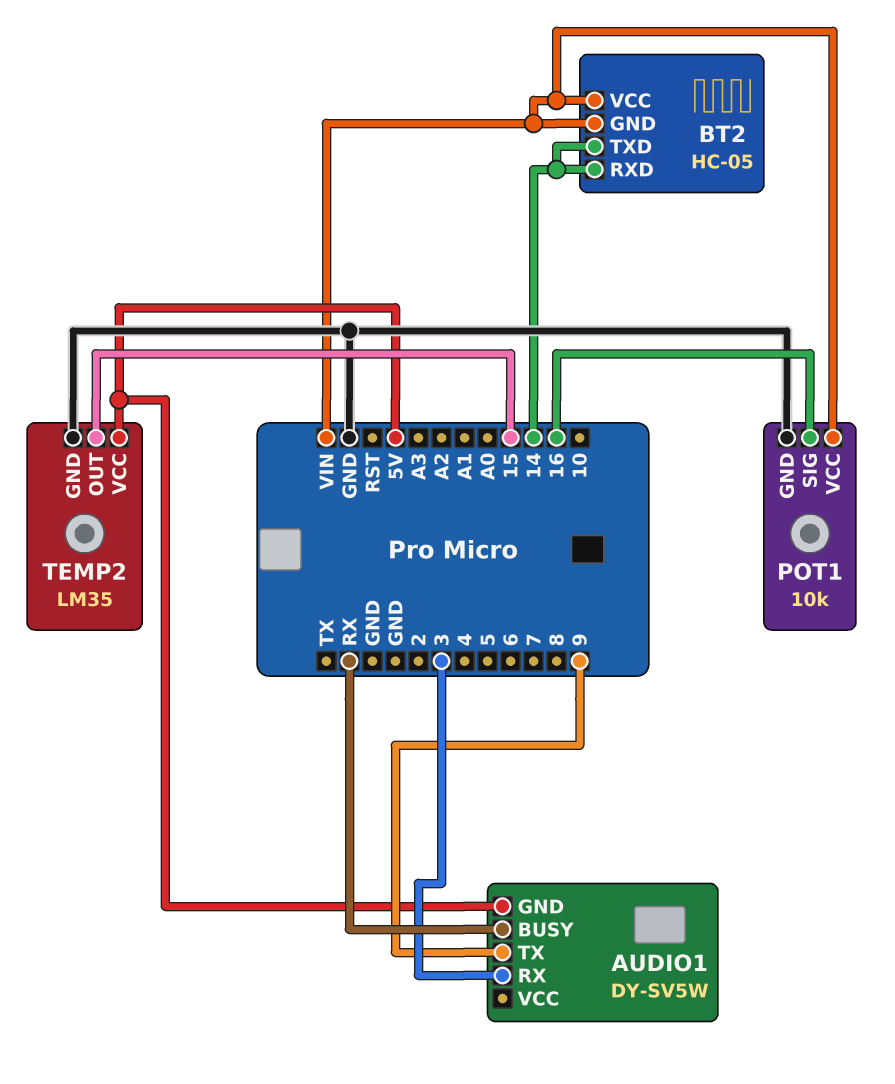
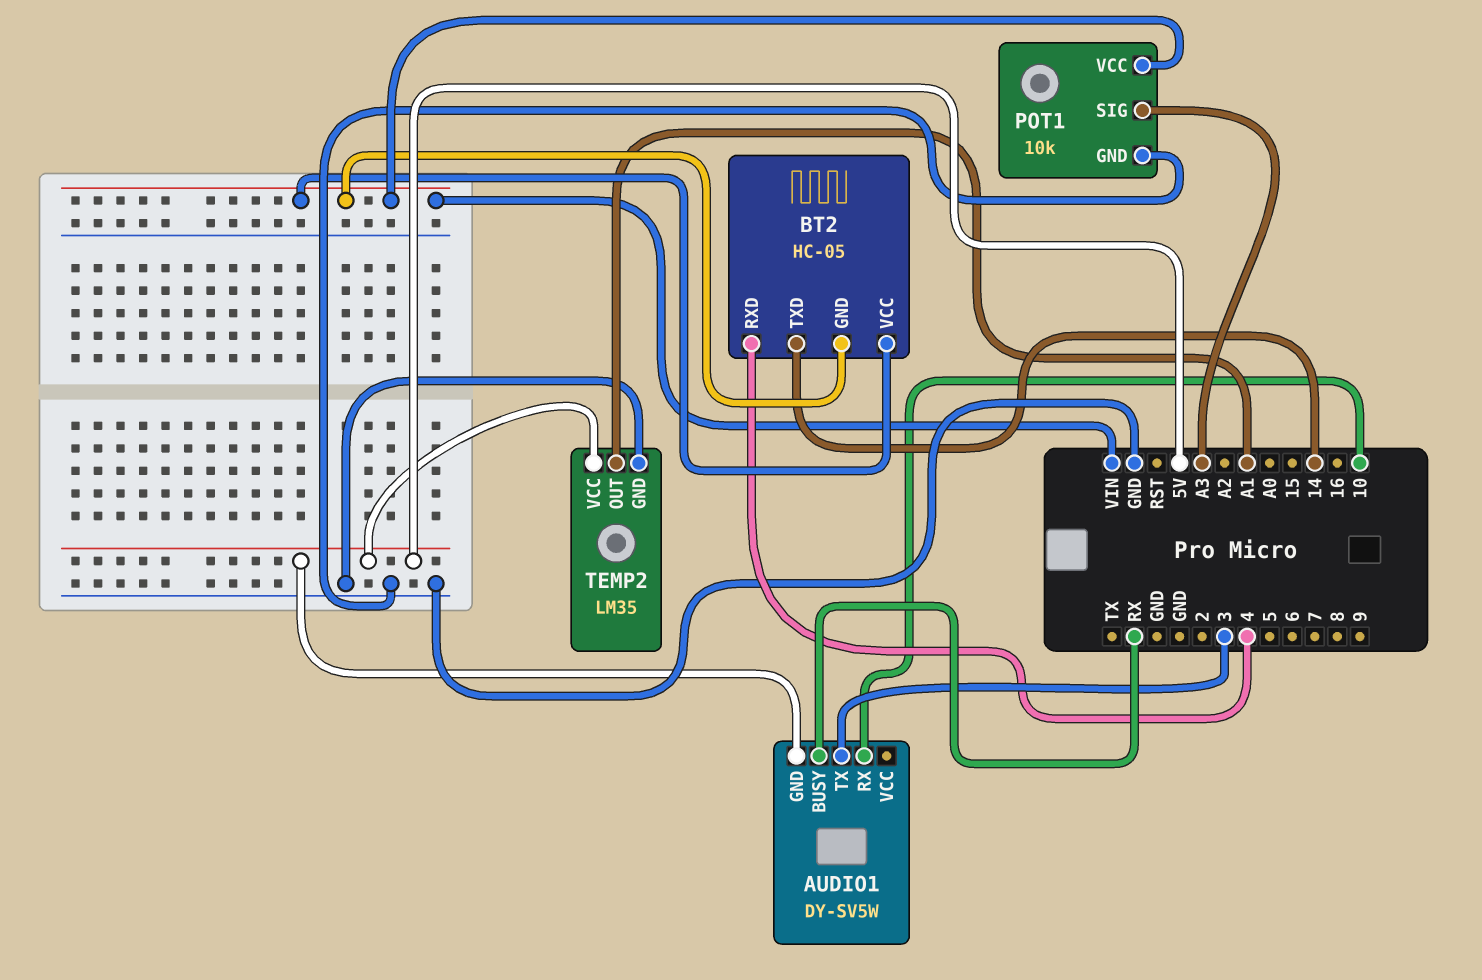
AUDIO1 pin RX: 3 -> 10
AUDIO1 pin TX: 9 -> 3
BT2 pin RXD: 14 -> 4
POT1 pin SIG: 16 -> A3
TEMP2 pin OUT: 15 -> A1

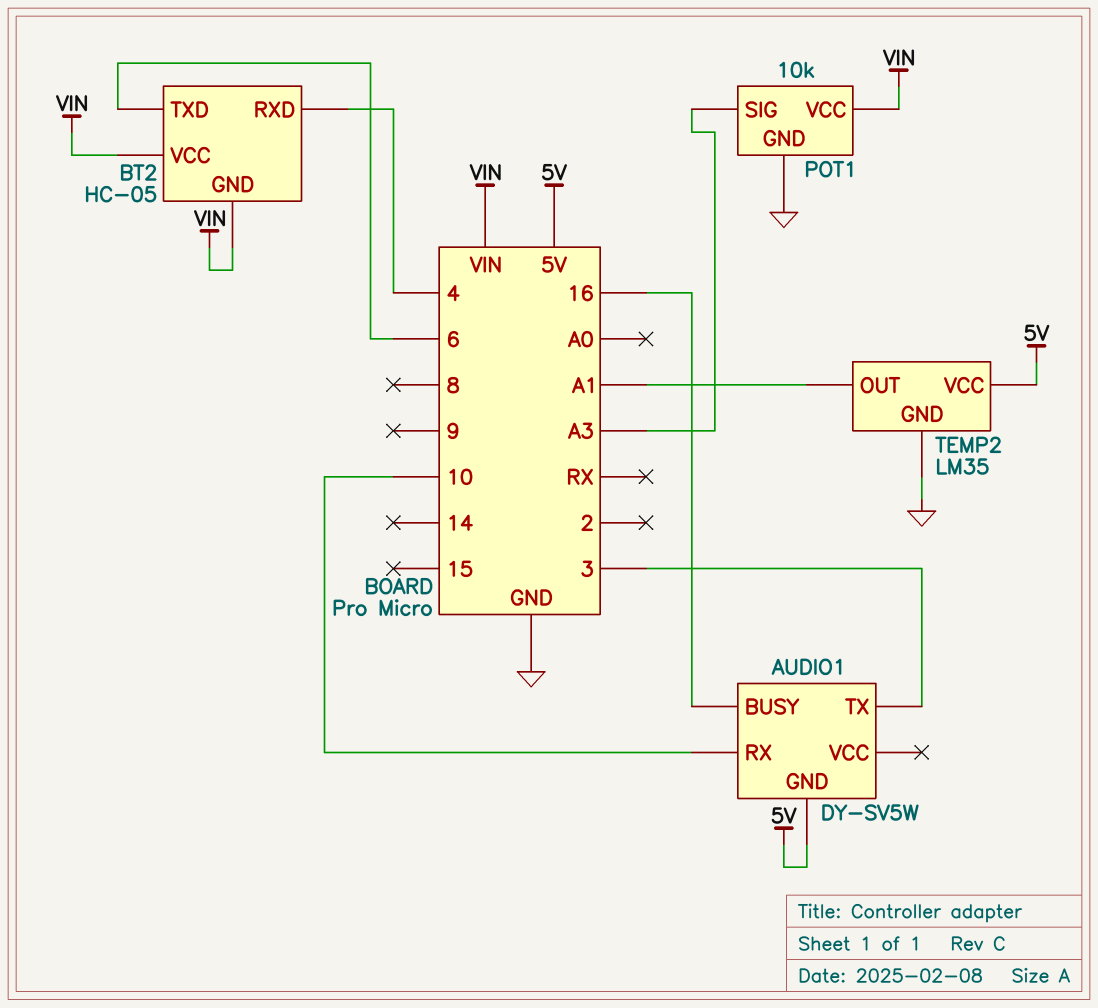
AUDIO1 pin BUSY: RX -> 16
BT2 pin TXD: 14 -> 6

